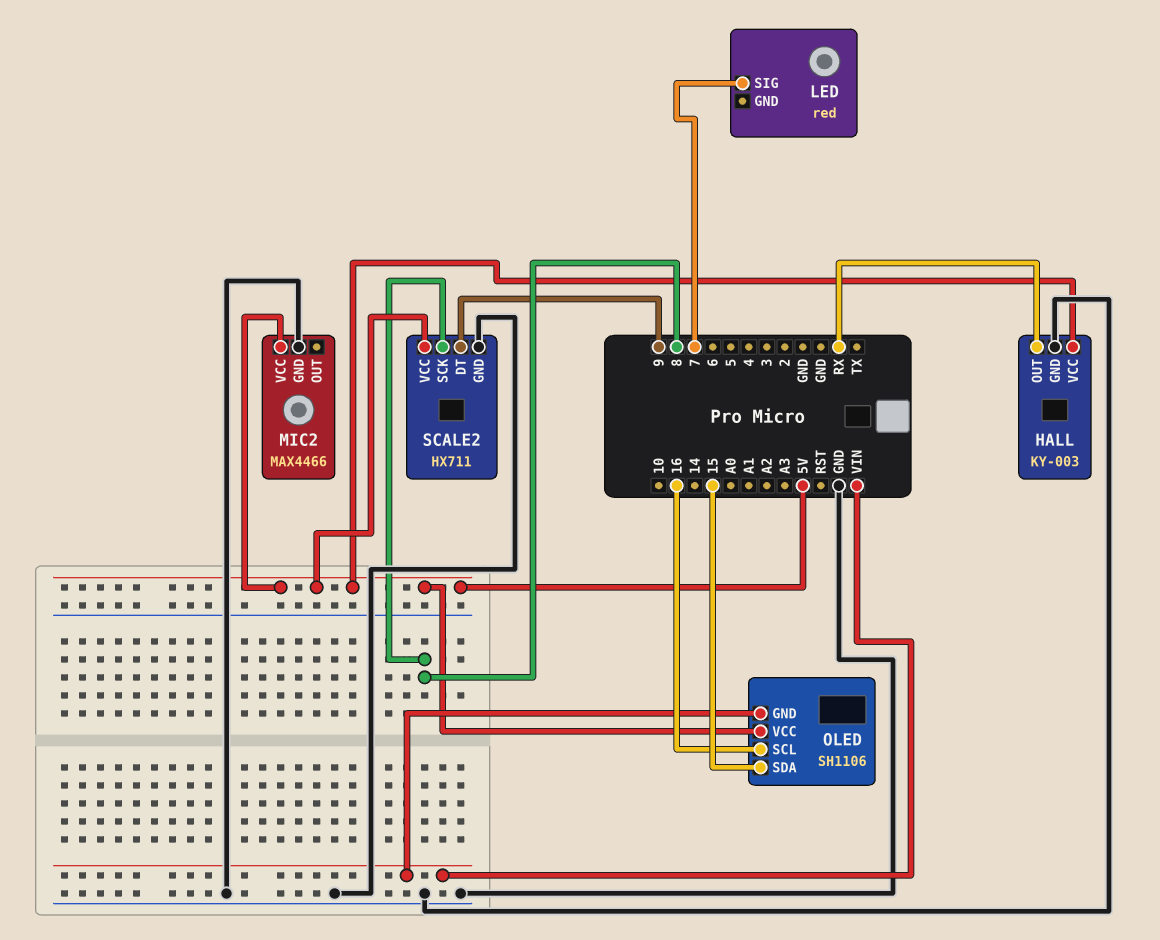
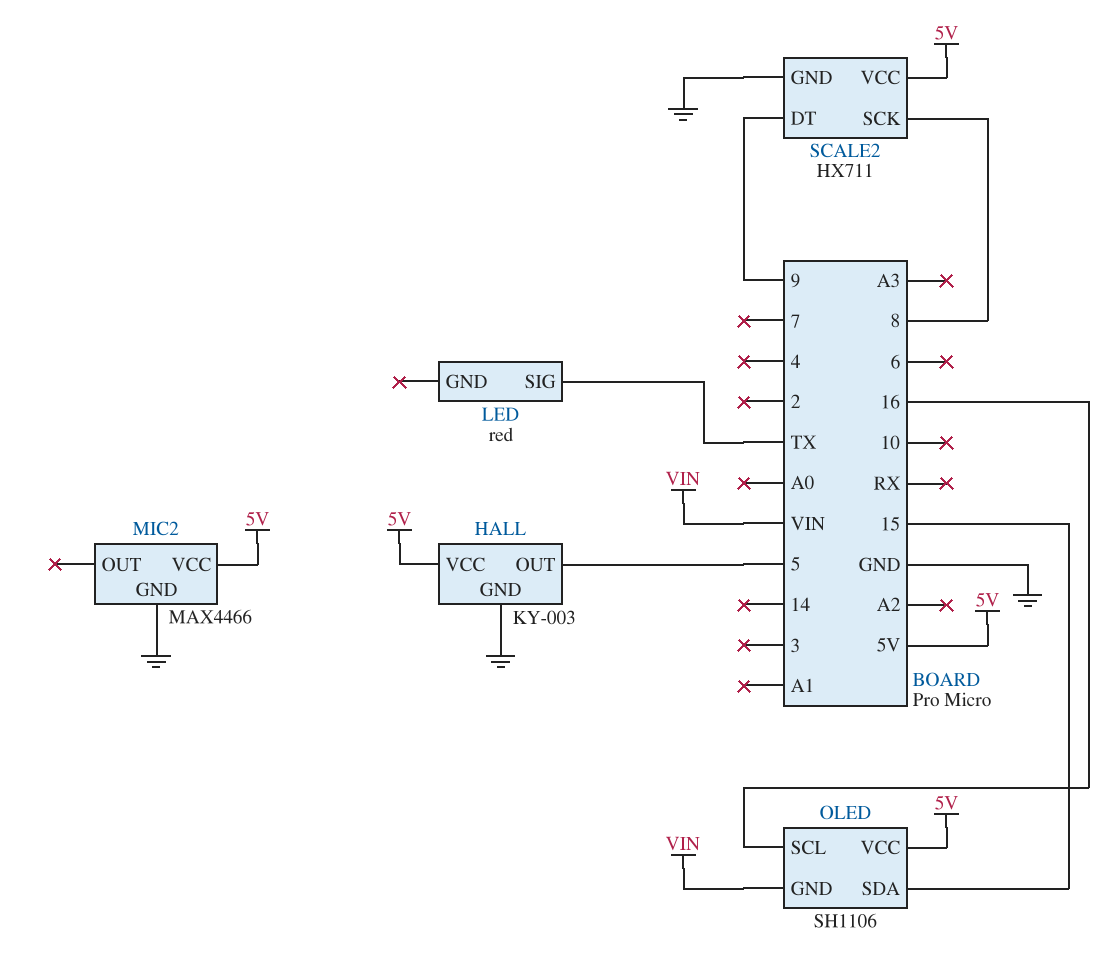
HALL pin OUT: RX -> 5
LED pin SIG: 7 -> TX

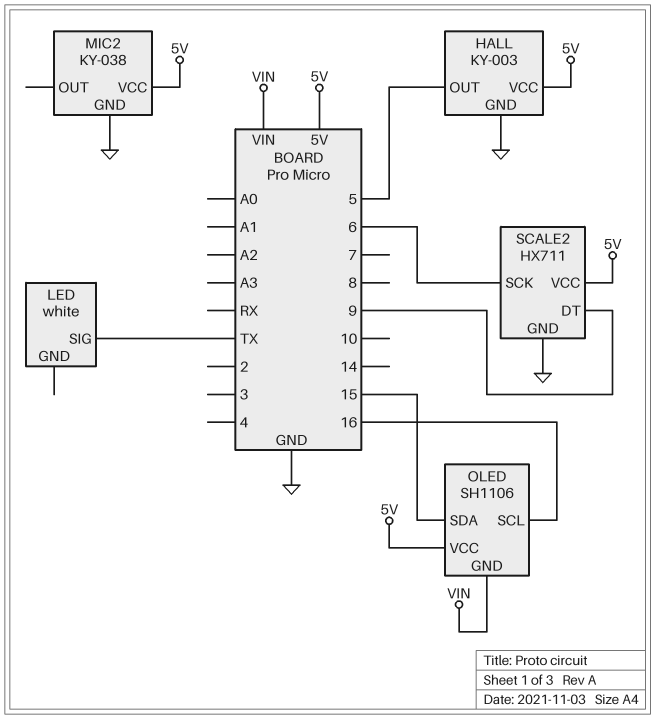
LED: red -> white
MIC2: MAX4466 -> KY-038
SCALE2 pin SCK: 8 -> 6

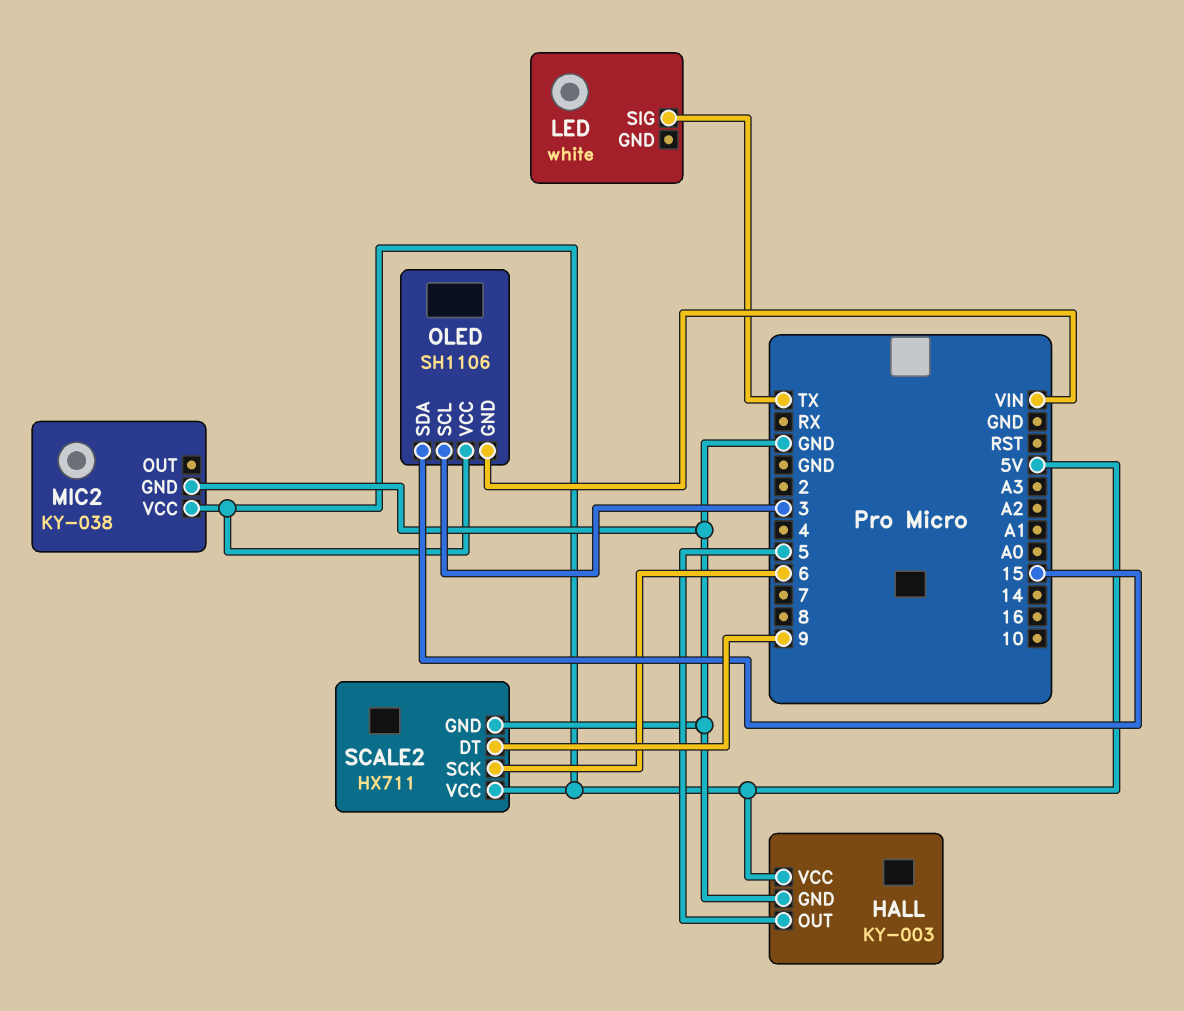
OLED pin SCL: 16 -> 3

